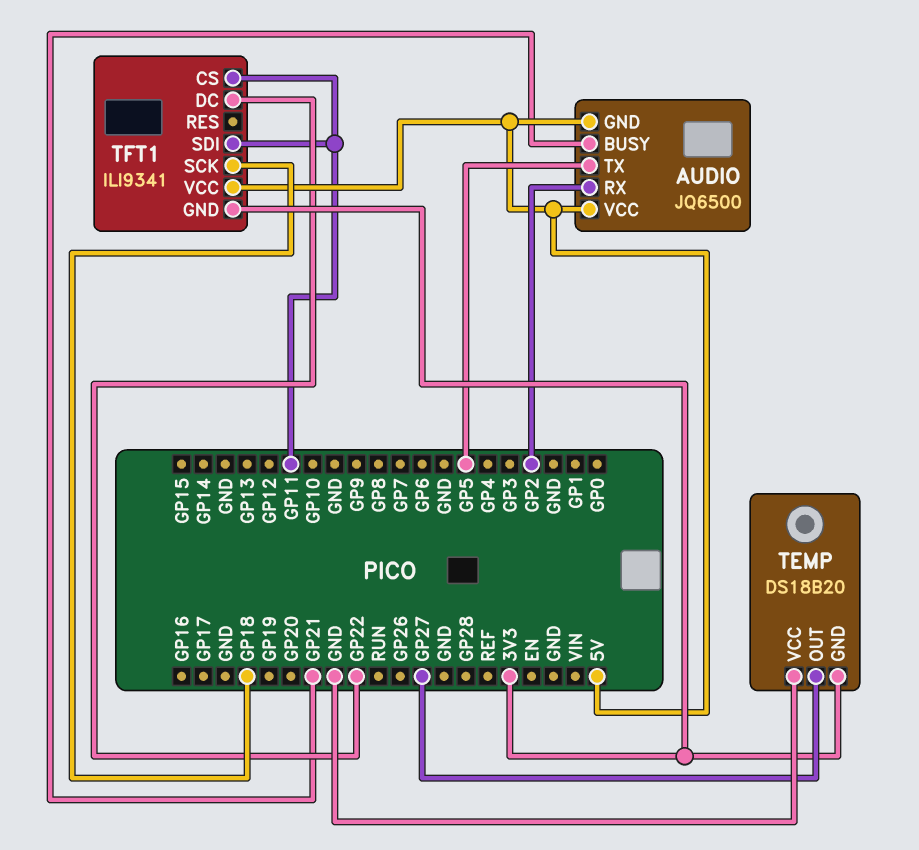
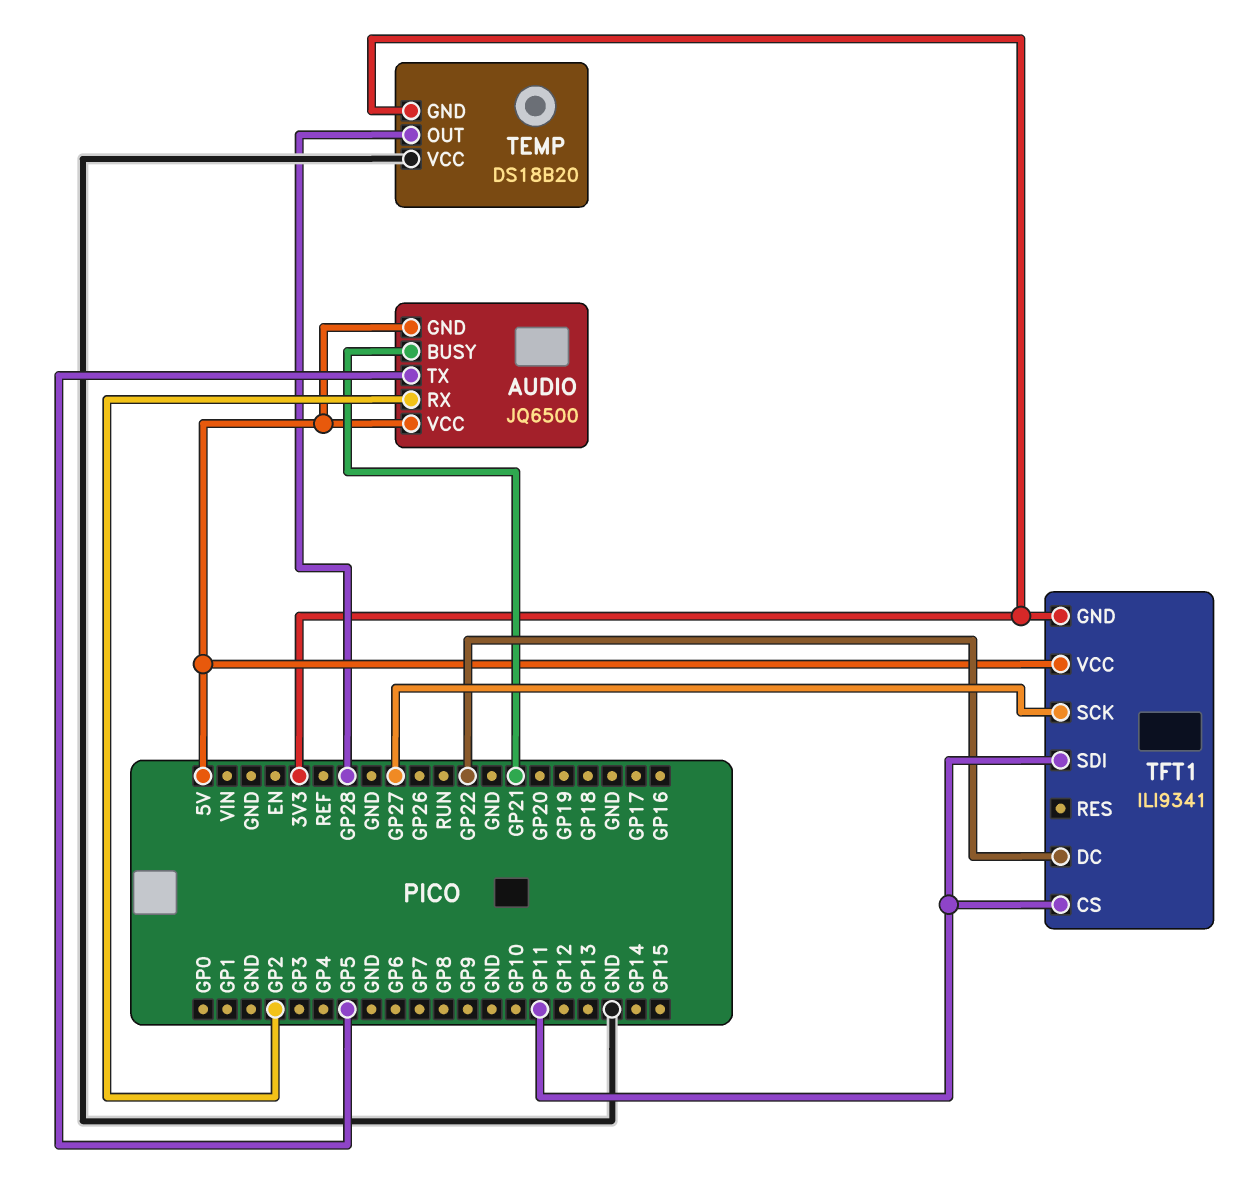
TEMP pin OUT: GP27 -> GP28
TFT1 pin SCK: GP18 -> GP27

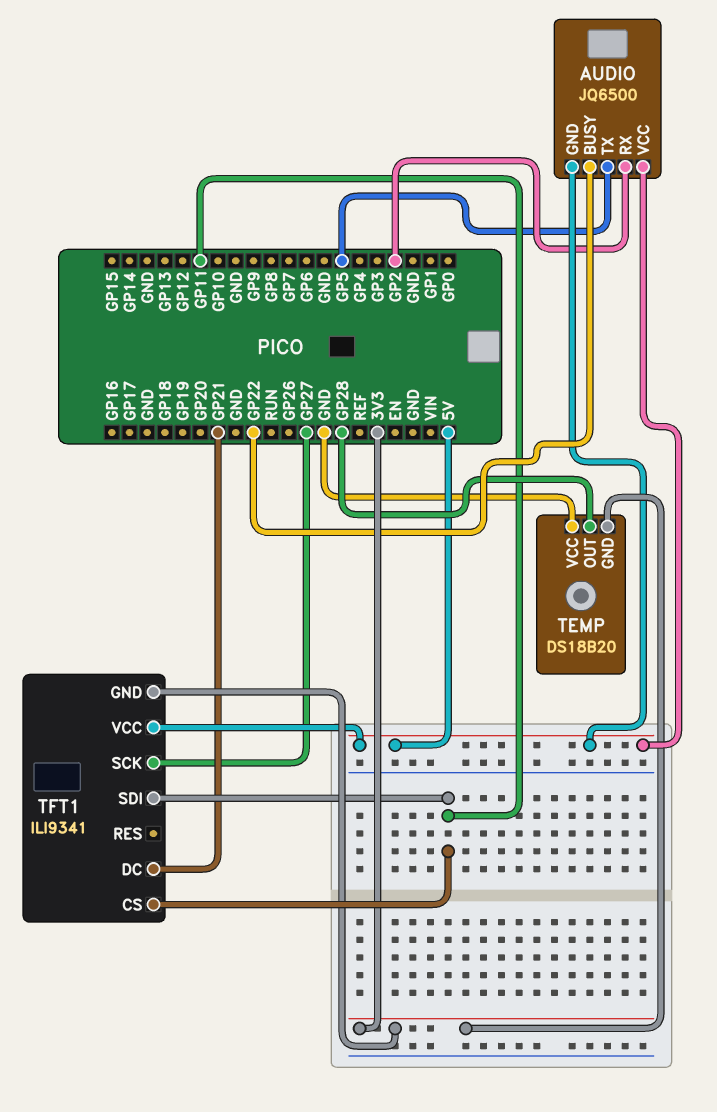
AUDIO pin BUSY: GP21 -> GP22
TFT1 pin DC: GP22 -> GP21

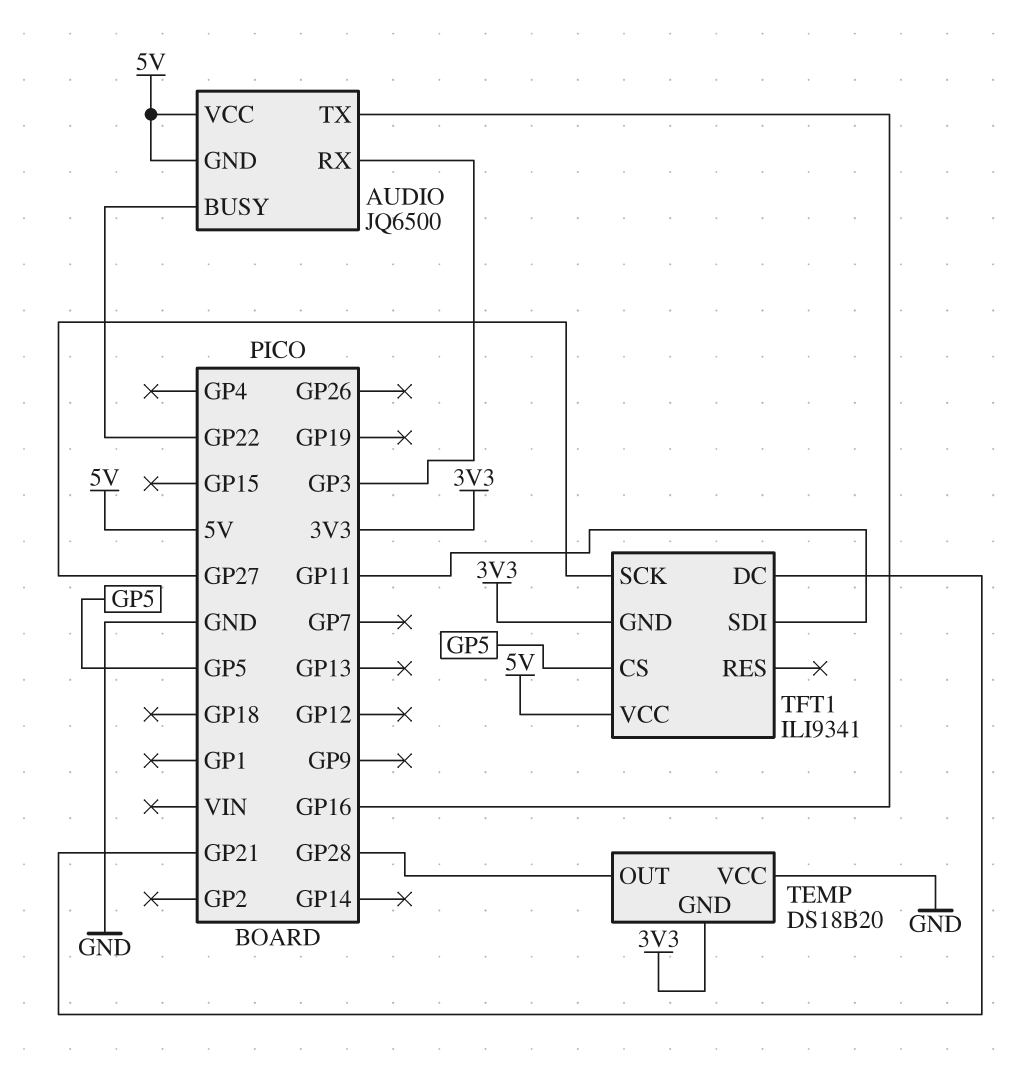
AUDIO pin RX: GP2 -> GP3
AUDIO pin TX: GP5 -> GP16
TFT1 pin CS: GP11 -> GP5

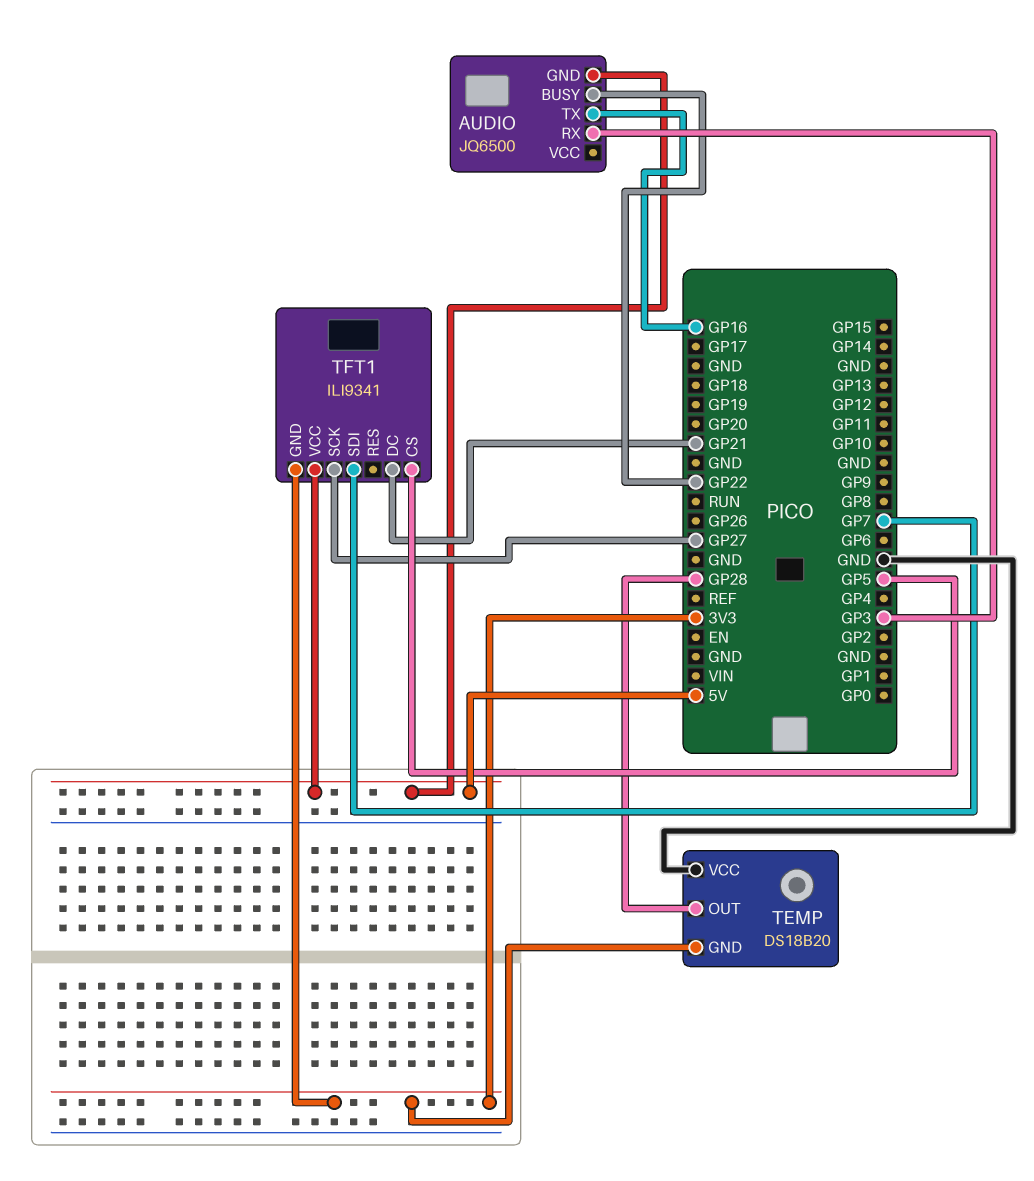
AUDIO pin VCC: 5V -> none
TFT1 pin SDI: GP11 -> GP7

